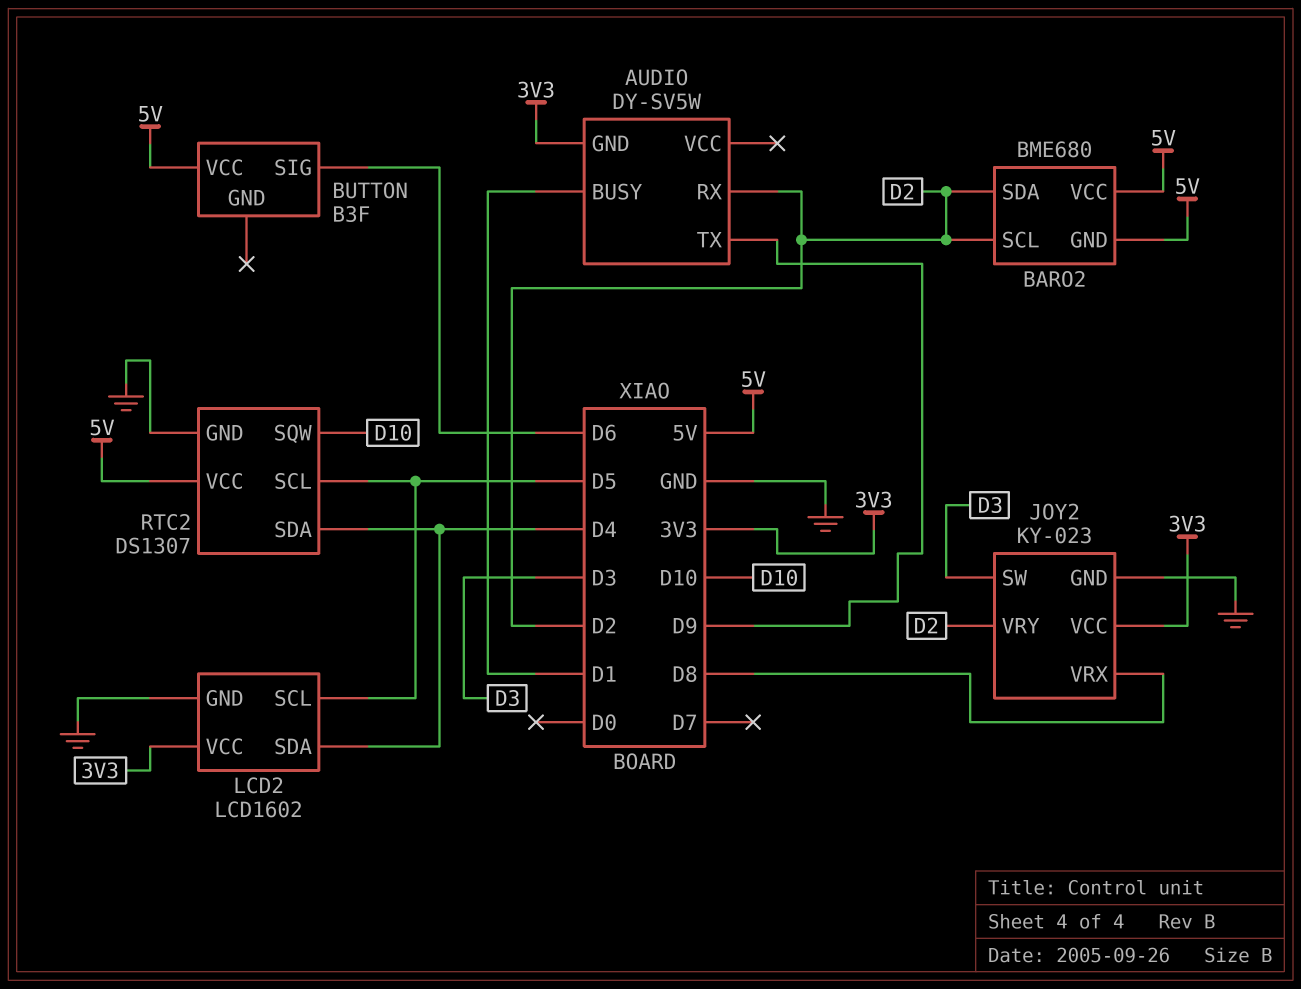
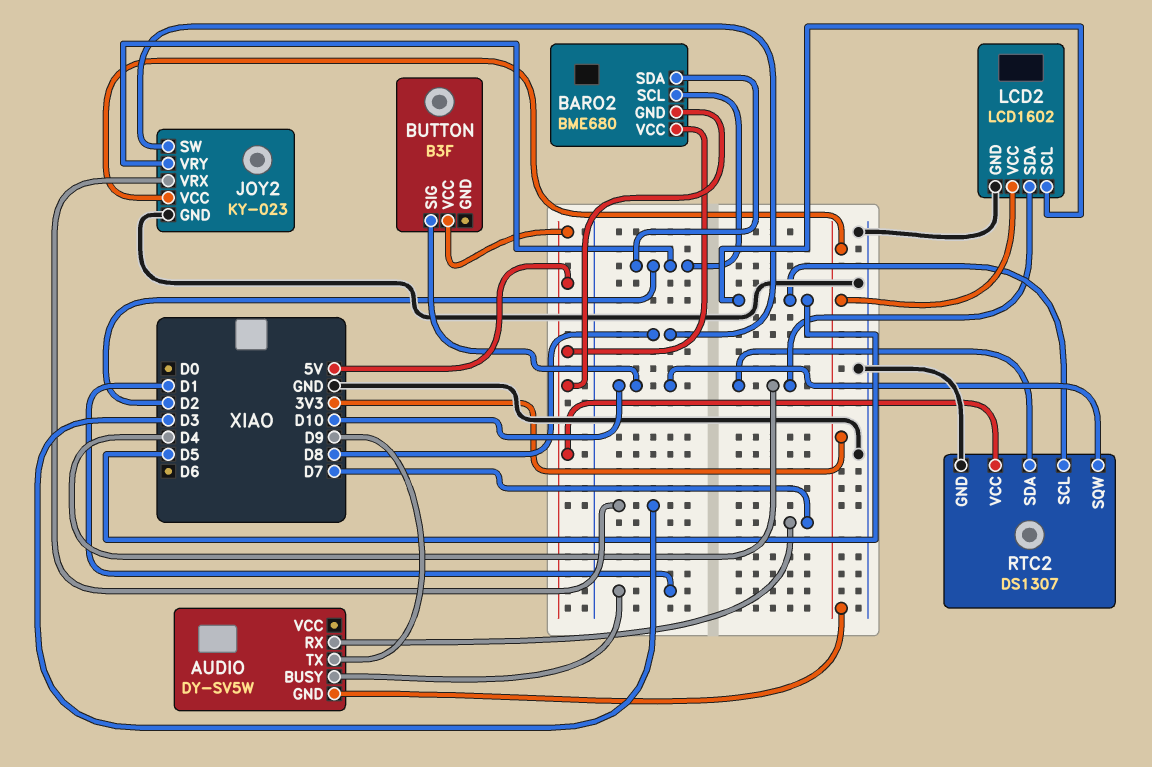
AUDIO pin RX: D2 -> D7
BUTTON pin SIG: D6 -> D10
JOY2 pin SW: D3 -> D8
JOY2 pin VRX: D8 -> D3

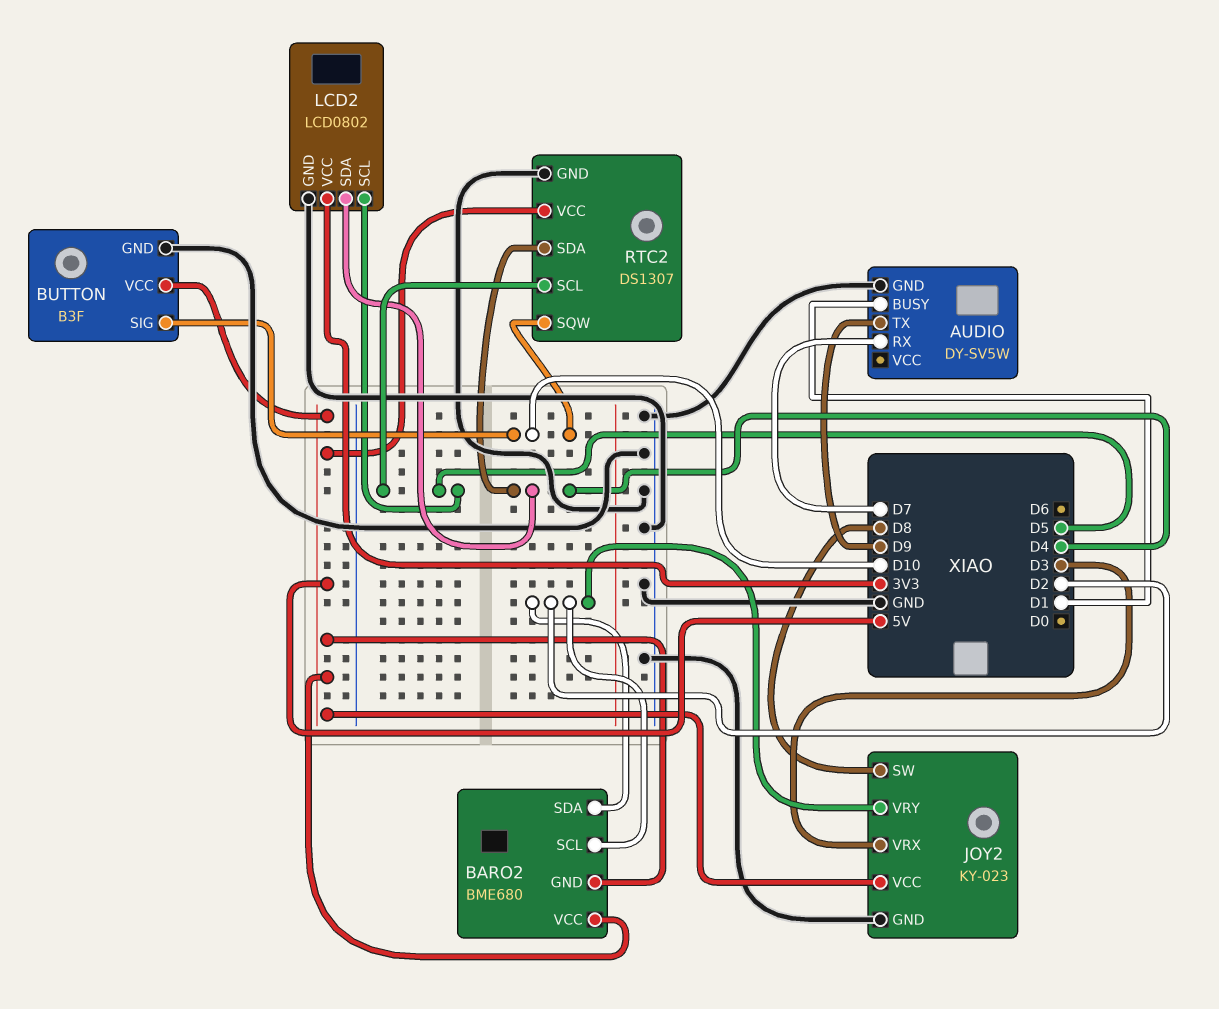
AUDIO pin GND: 3V3 -> GND
BUTTON pin GND: none -> GND
JOY2 pin VCC: 3V3 -> 5V
LCD2: LCD1602 -> LCD0802

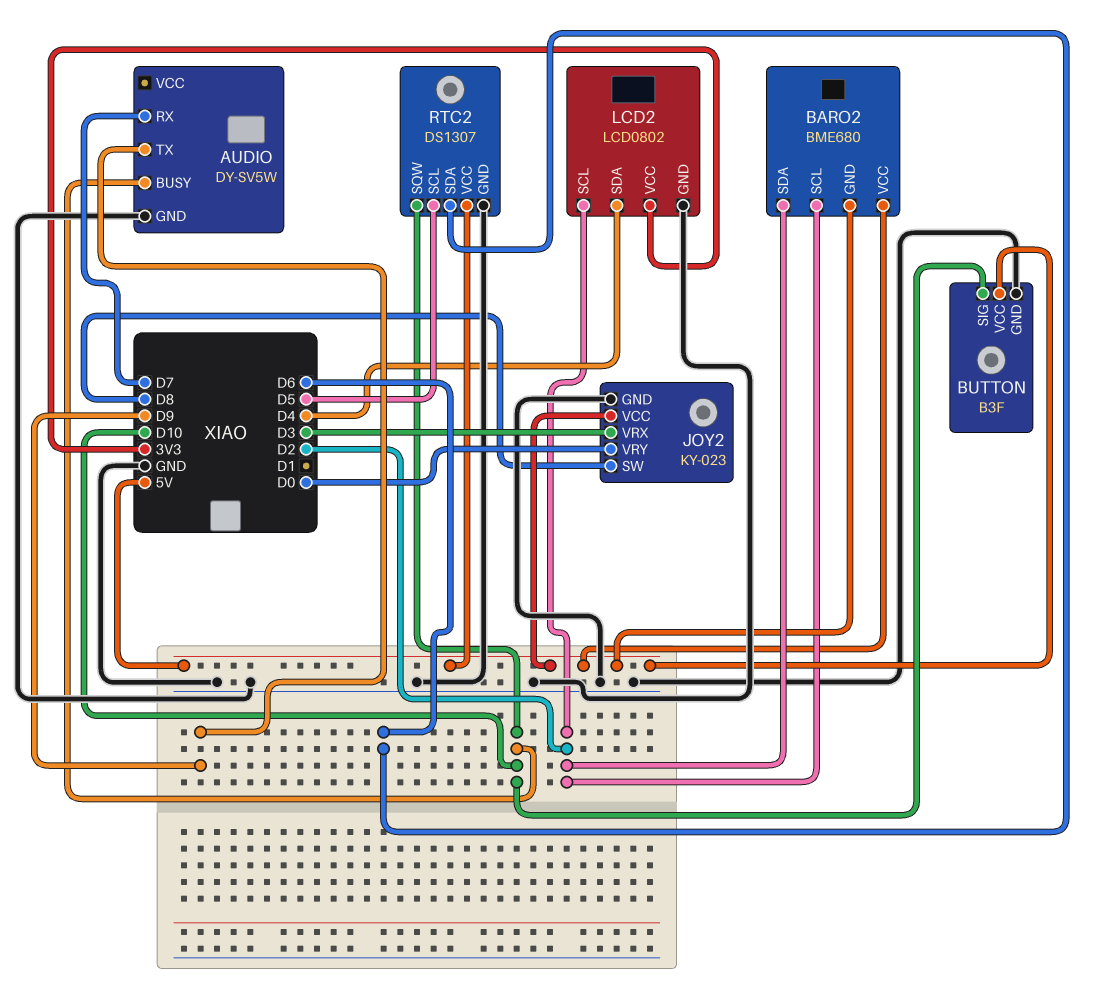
AUDIO pin BUSY: D1 -> D10
JOY2 pin VRY: D2 -> D0
LCD2 pin SCL: D5 -> D2
RTC2 pin SDA: D4 -> D6

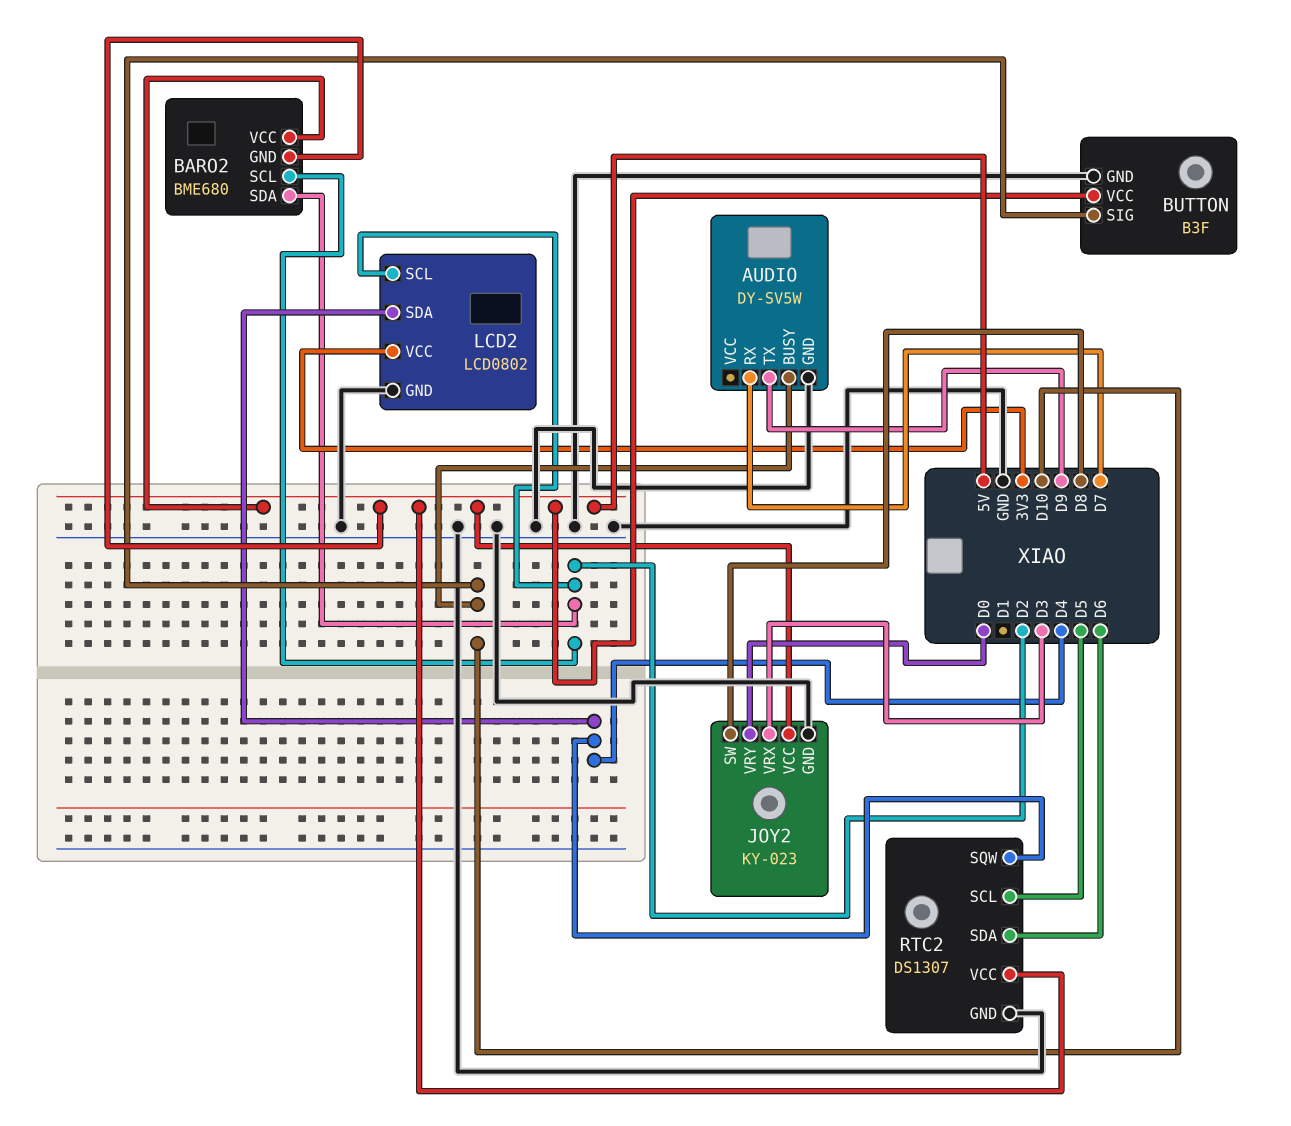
RTC2 pin SQW: D10 -> D4

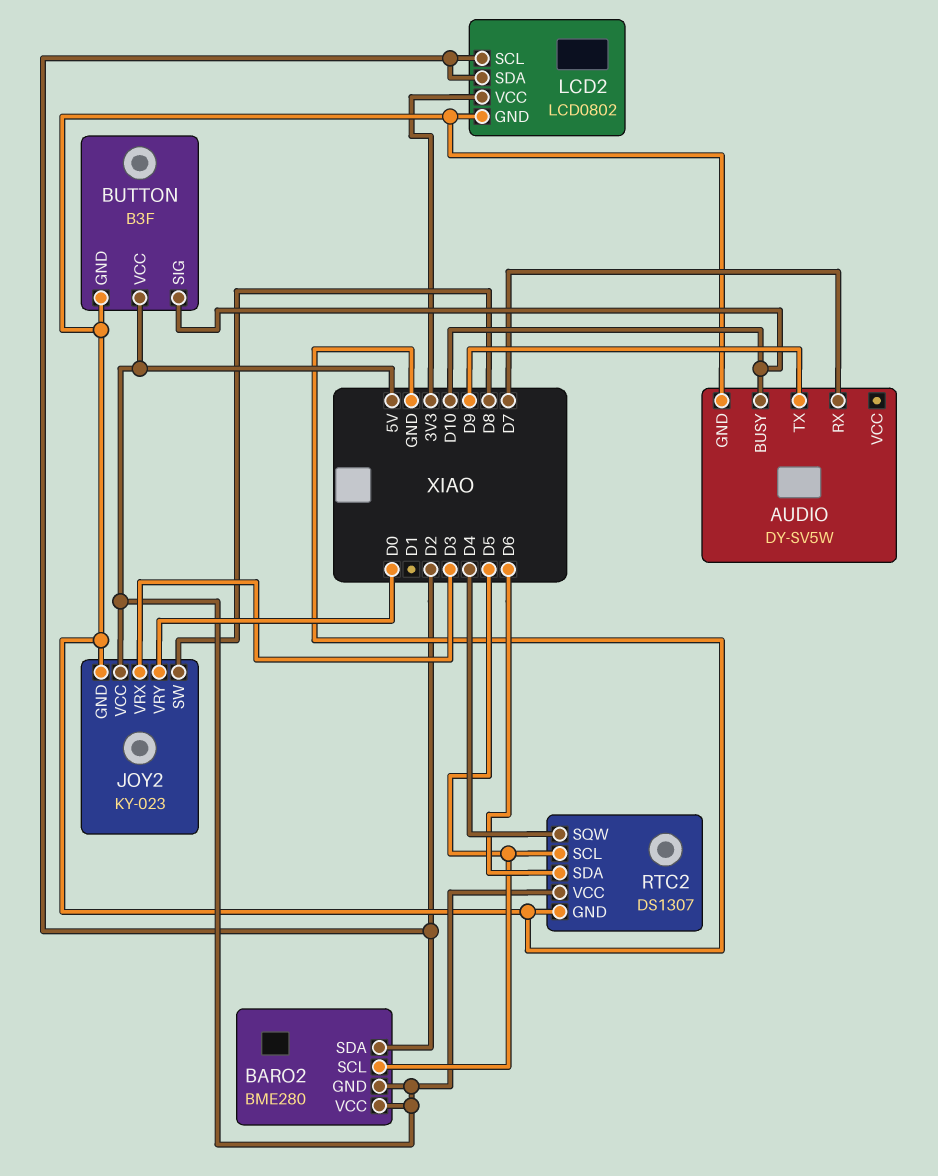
BARO2: BME680 -> BME280
BARO2 pin SCL: D2 -> D5
LCD2 pin SDA: D4 -> D2

